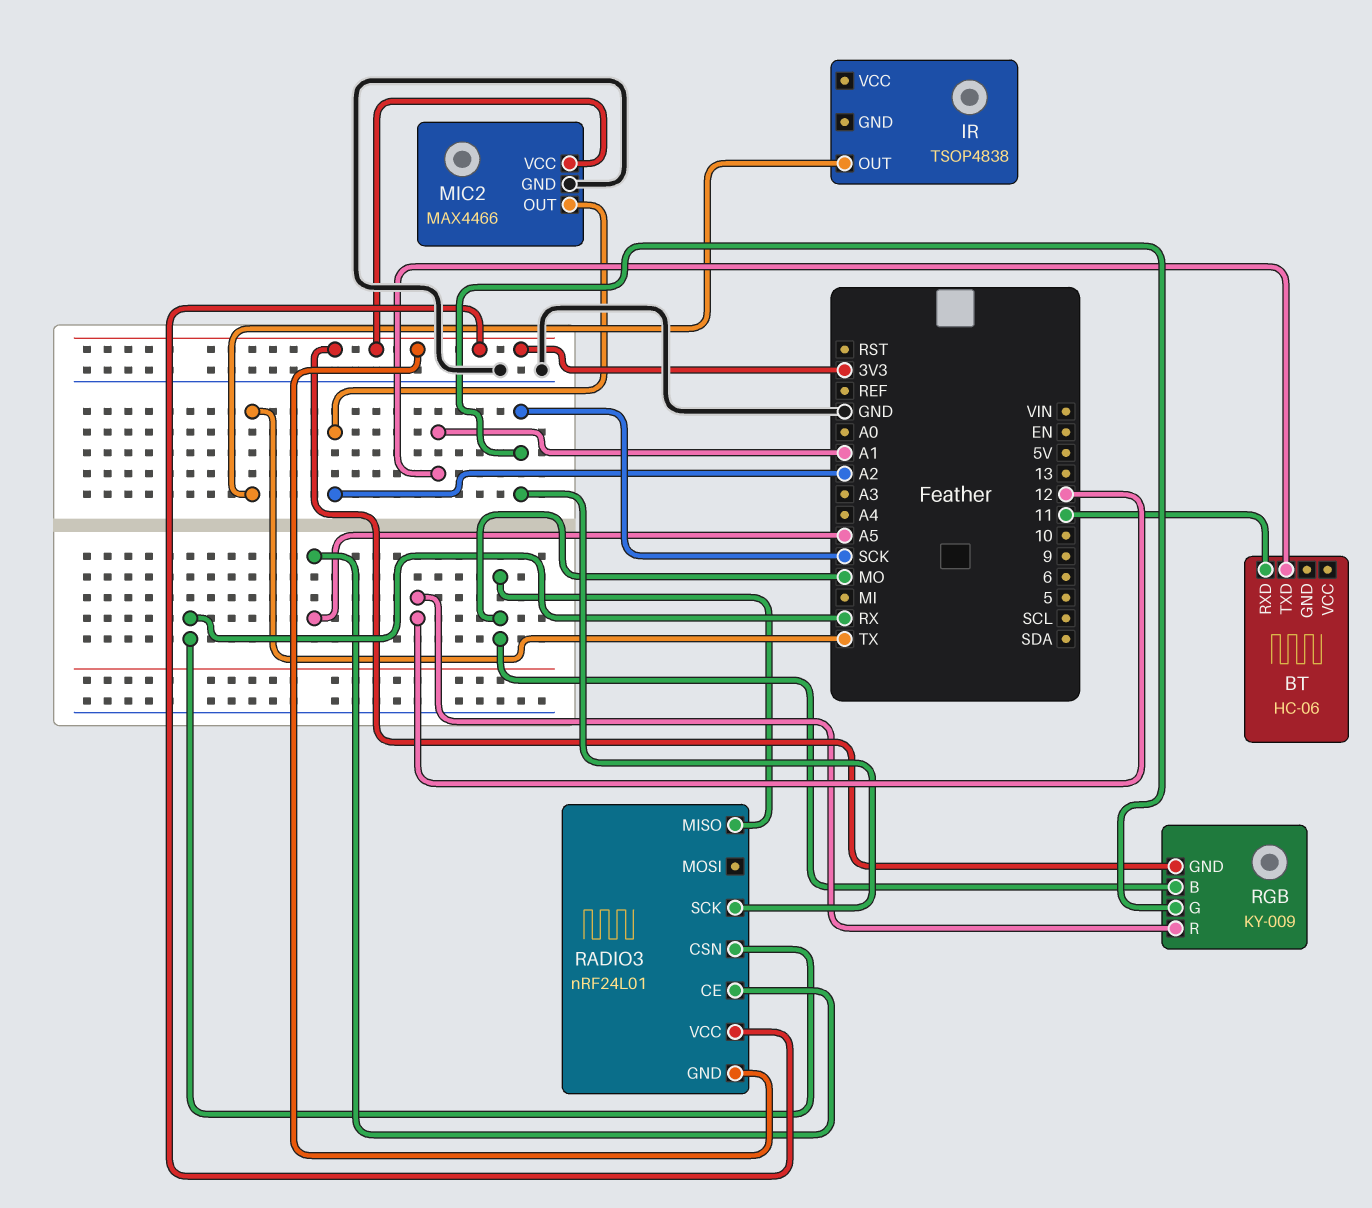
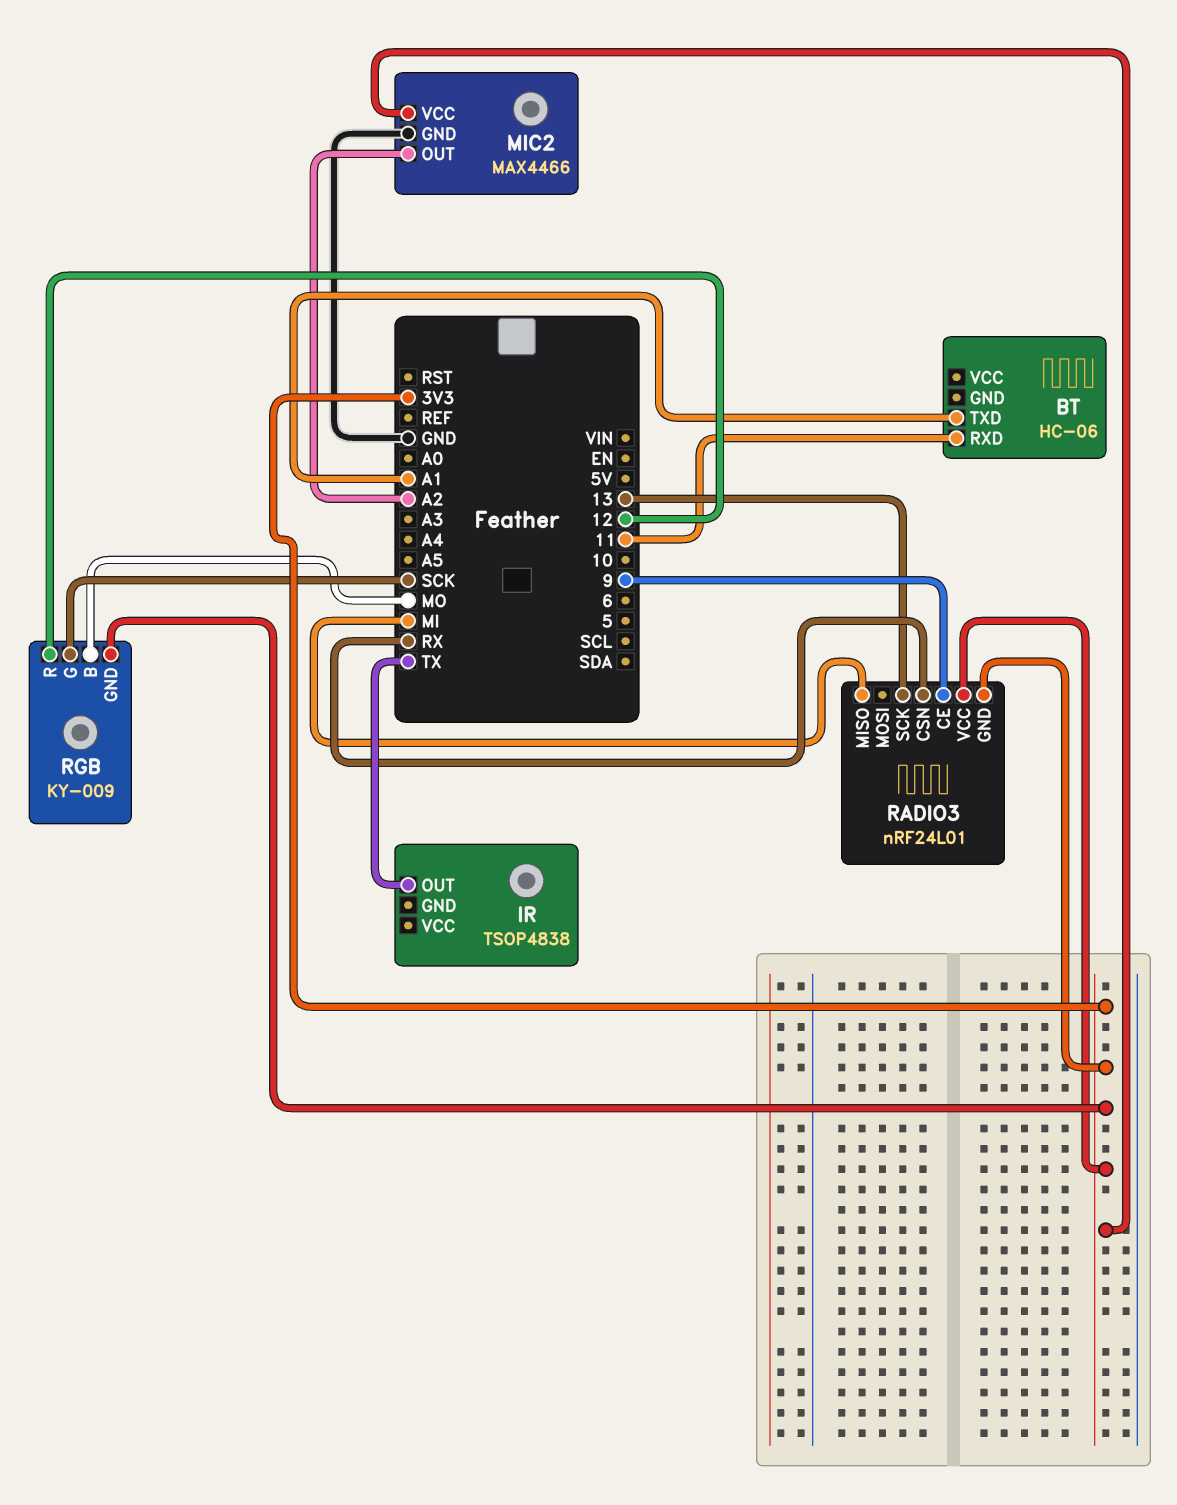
RADIO3 pin CE: A5 -> 9
RADIO3 pin MISO: MO -> MI
RADIO3 pin SCK: SCK -> 13

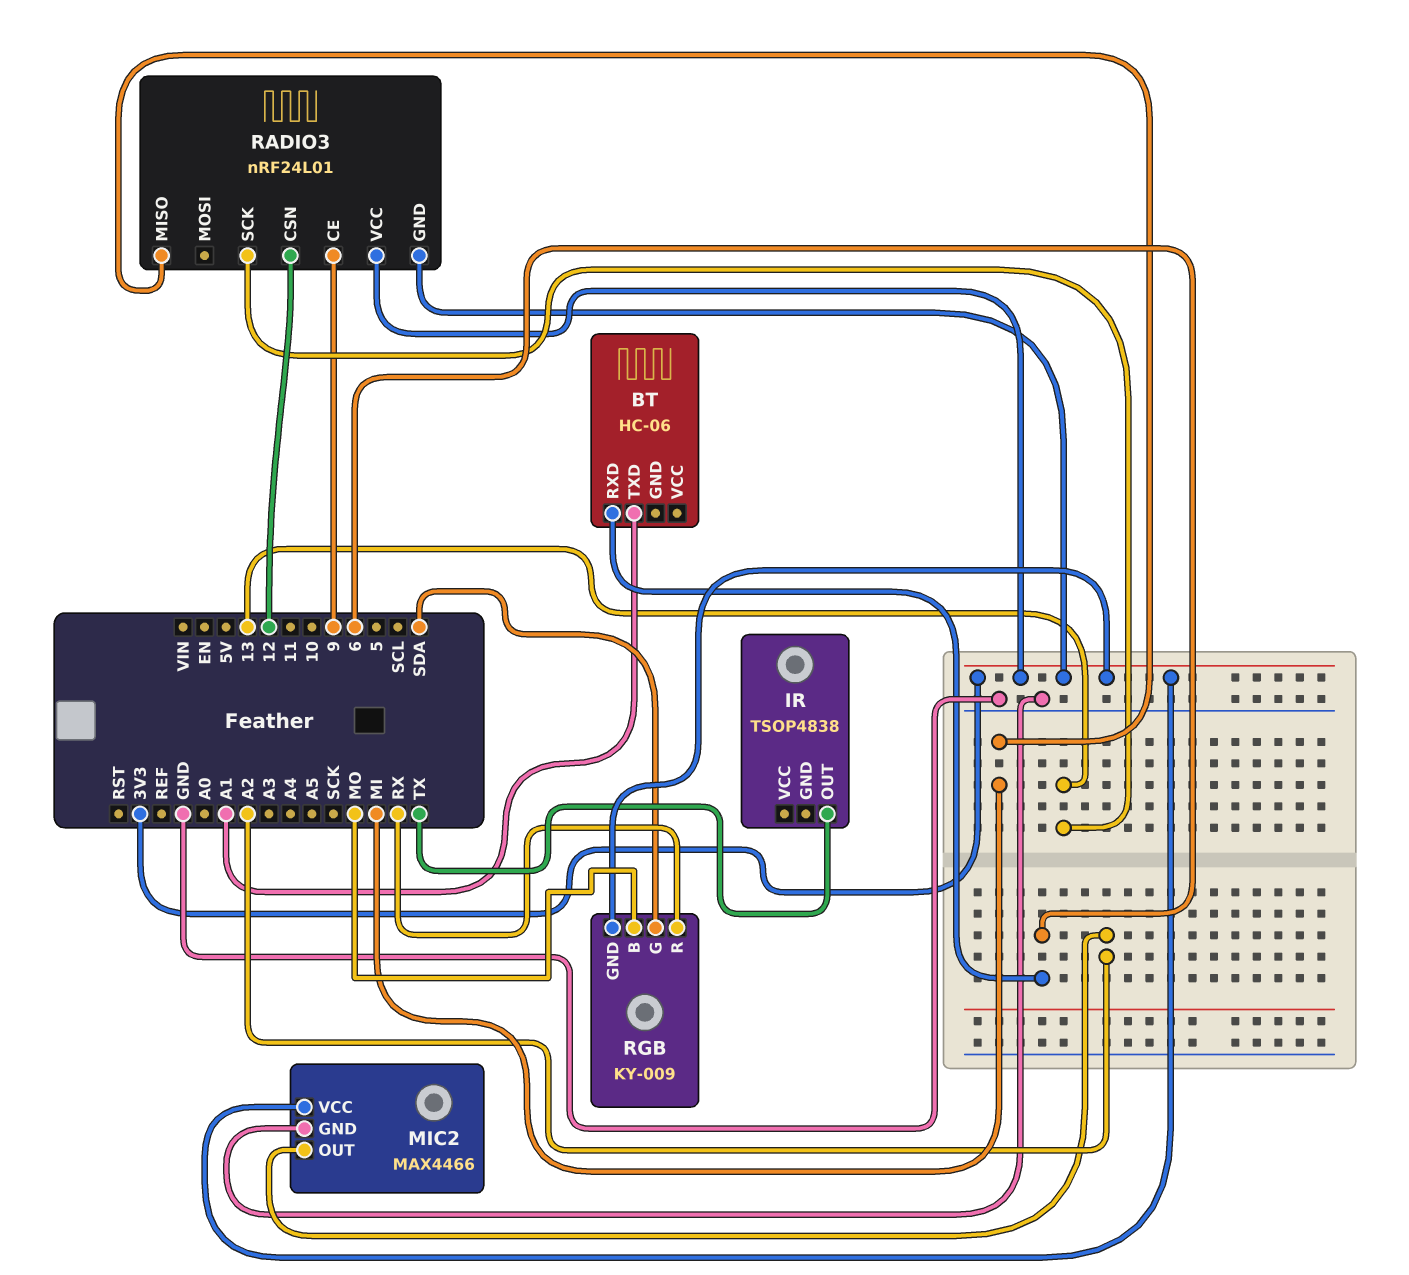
BT pin RXD: 11 -> 6
RADIO3 pin CSN: RX -> 12
RGB pin G: SCK -> SDA
RGB pin R: 12 -> RX

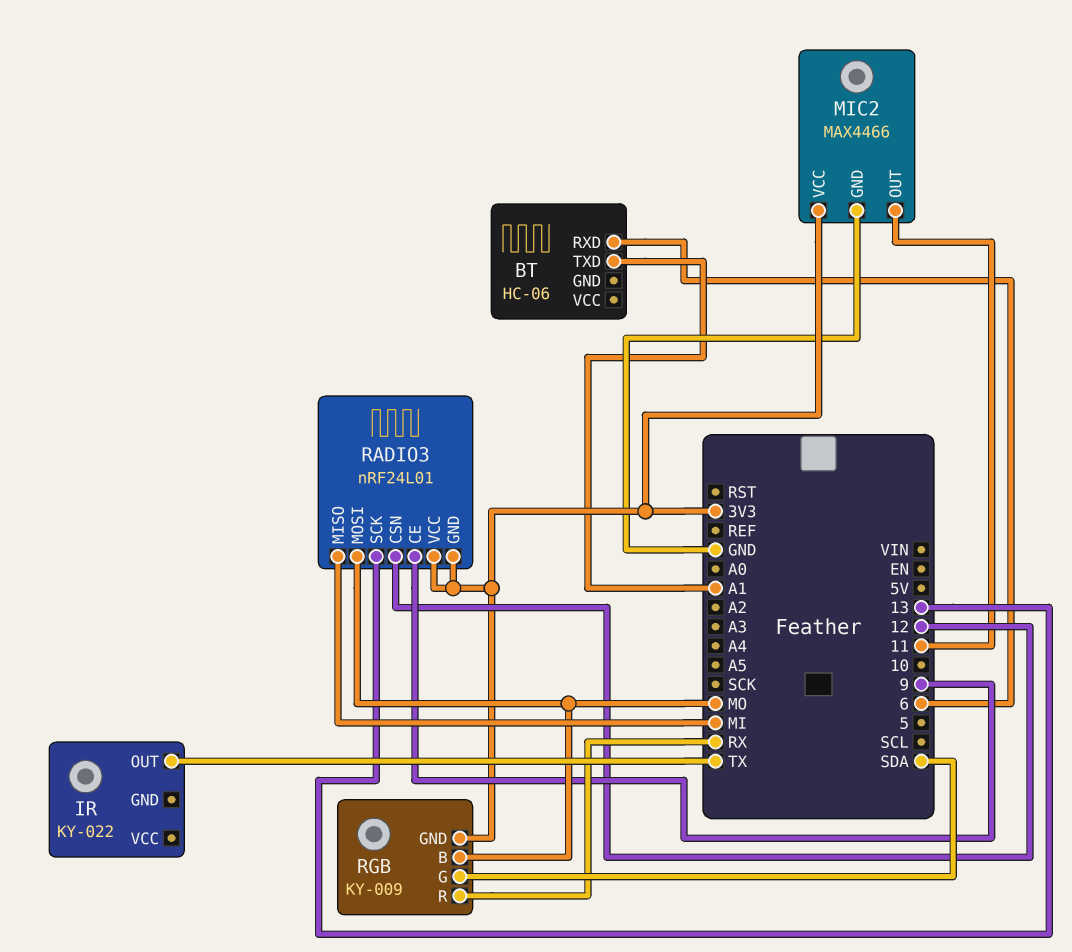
IR: TSOP4838 -> KY-022
MIC2 pin OUT: A2 -> 11
RADIO3 pin MOSI: none -> MO

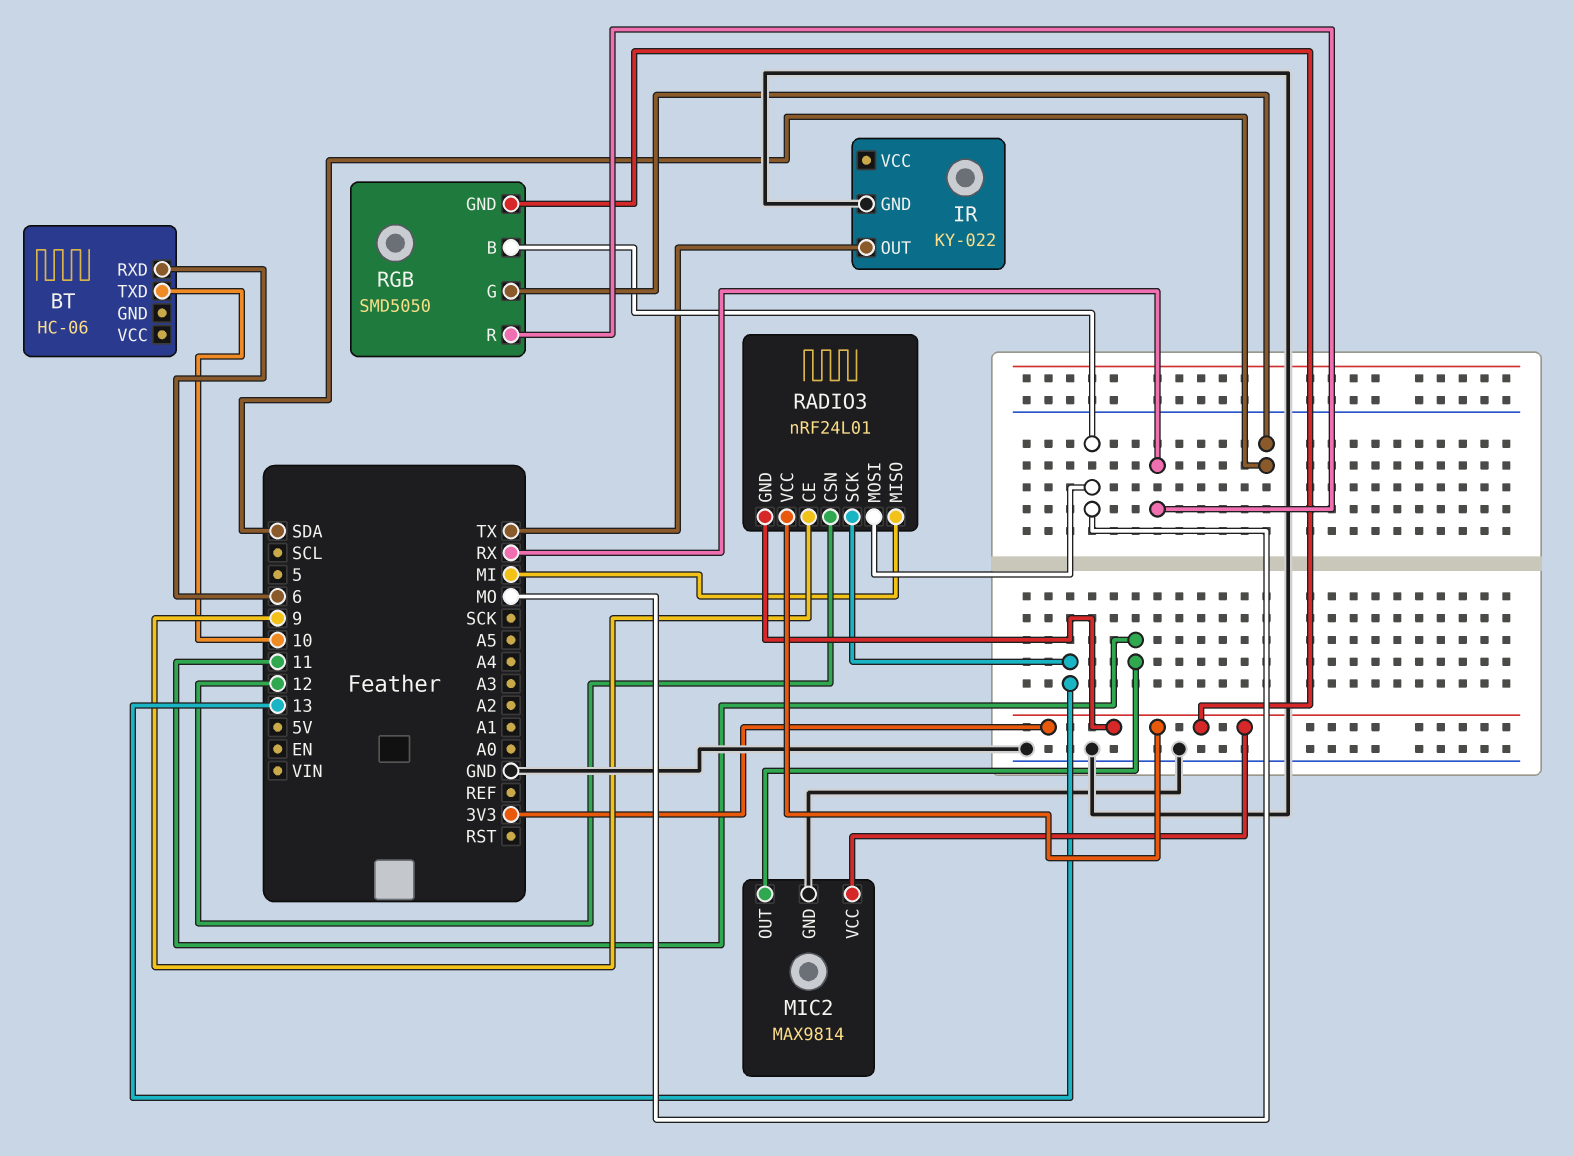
BT pin TXD: A1 -> 10
IR pin GND: none -> GND
MIC2: MAX4466 -> MAX9814
RGB: KY-009 -> SMD5050

